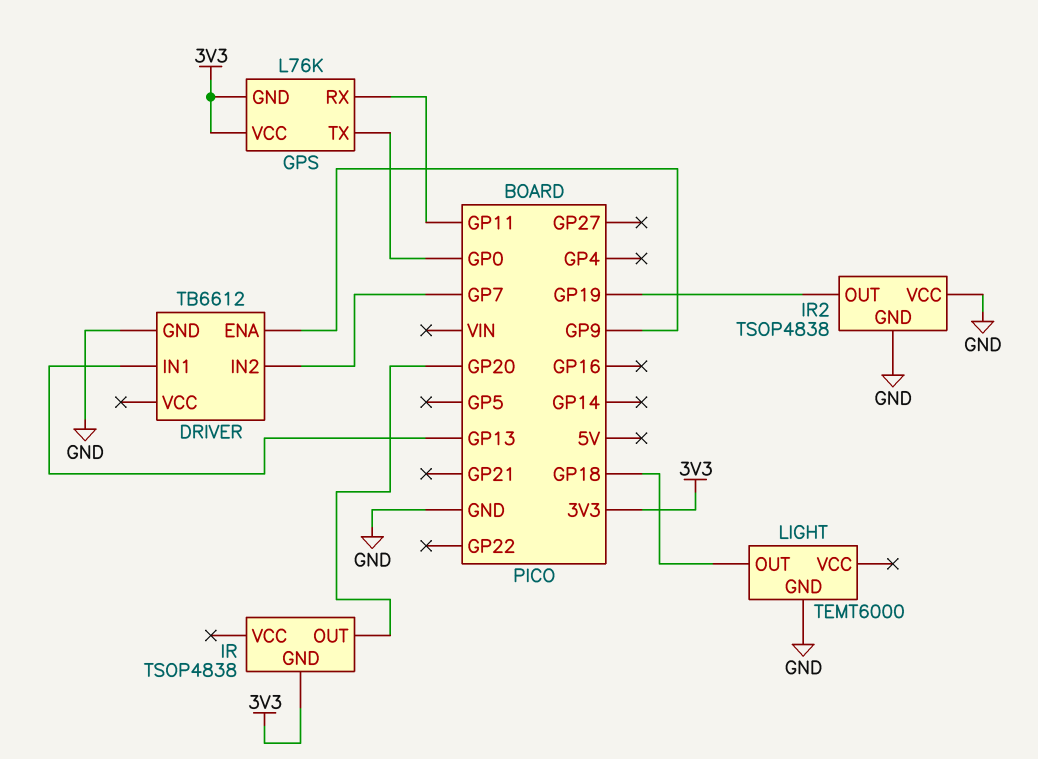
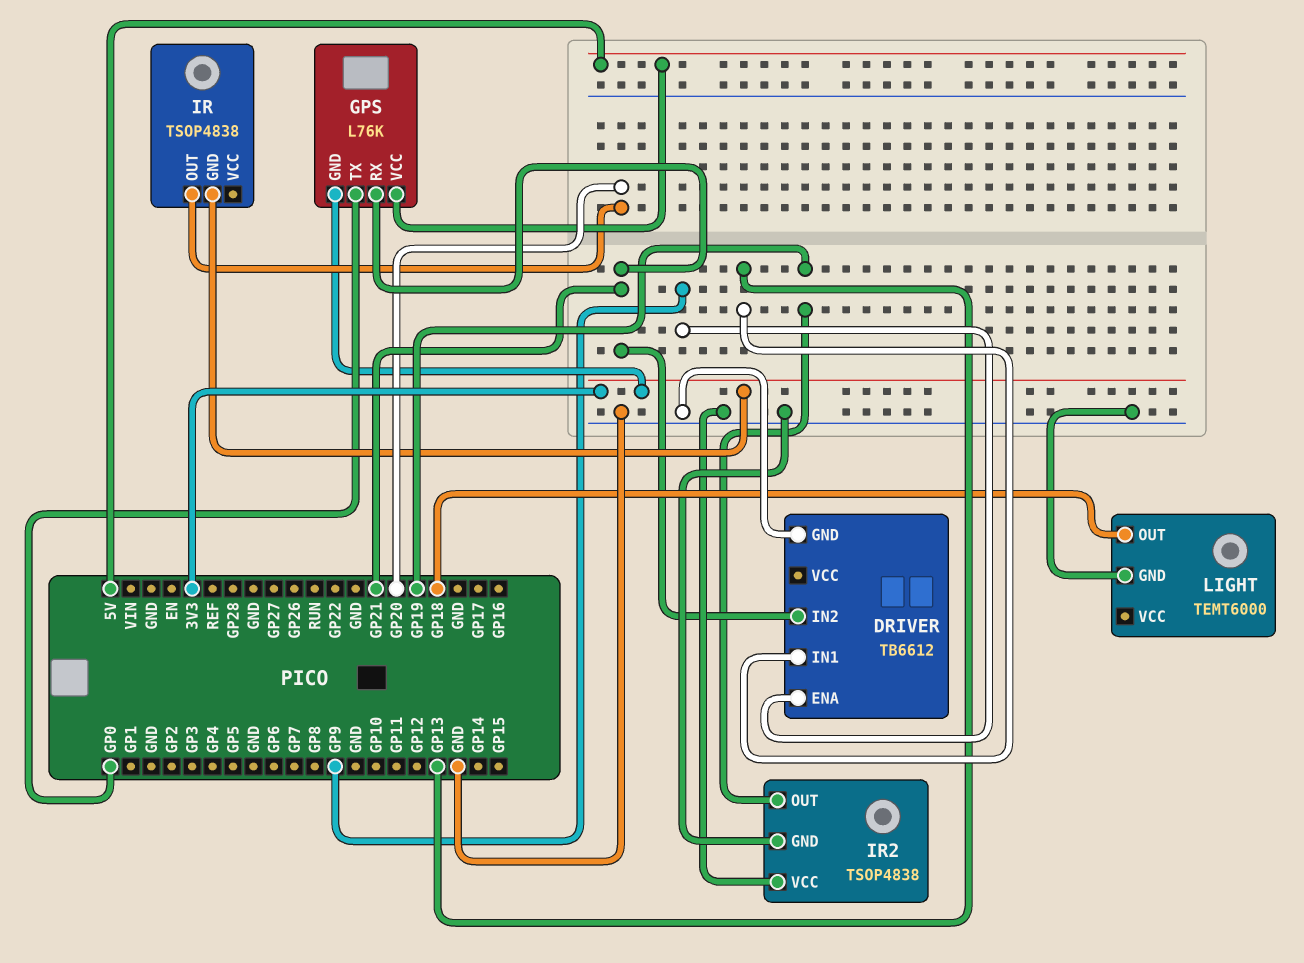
DRIVER pin IN2: GP7 -> GP21
GPS pin RX: GP11 -> GP21
GPS pin VCC: 3V3 -> 5V

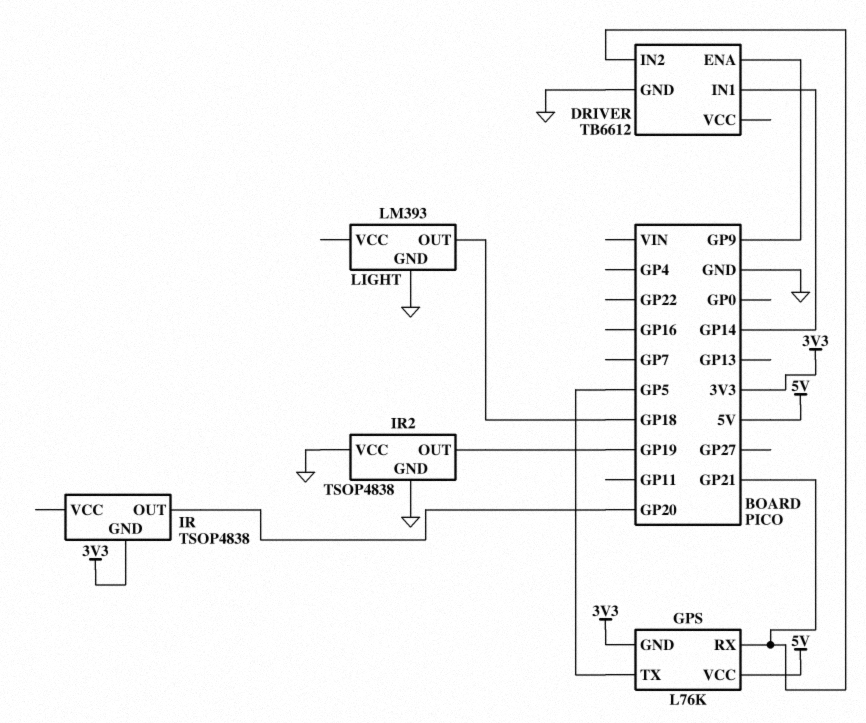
DRIVER pin IN1: GP13 -> GP14
GPS pin TX: GP0 -> GP5
LIGHT: TEMT6000 -> LM393

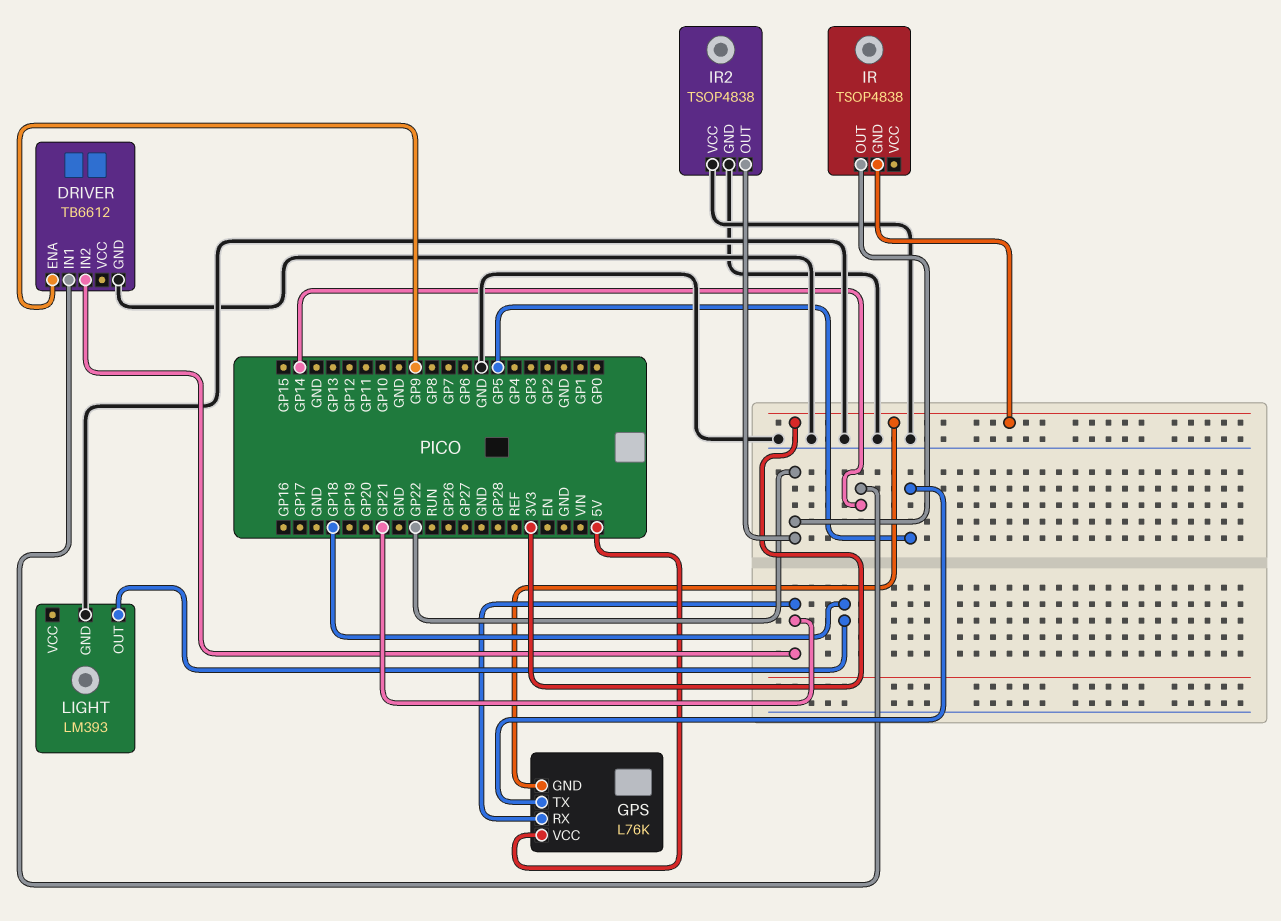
IR pin OUT: GP20 -> GP22
IR2 pin OUT: GP19 -> GP22

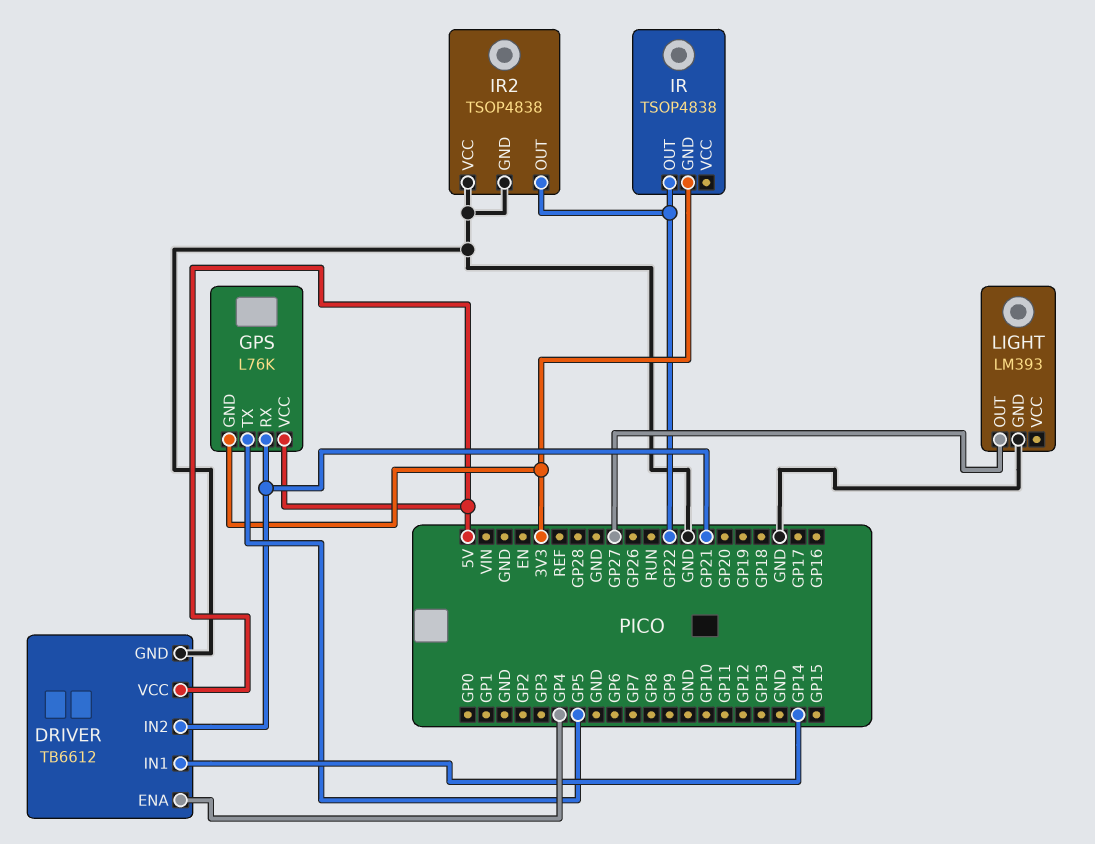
DRIVER pin ENA: GP9 -> GP4
DRIVER pin VCC: none -> 5V
LIGHT pin OUT: GP18 -> GP27

